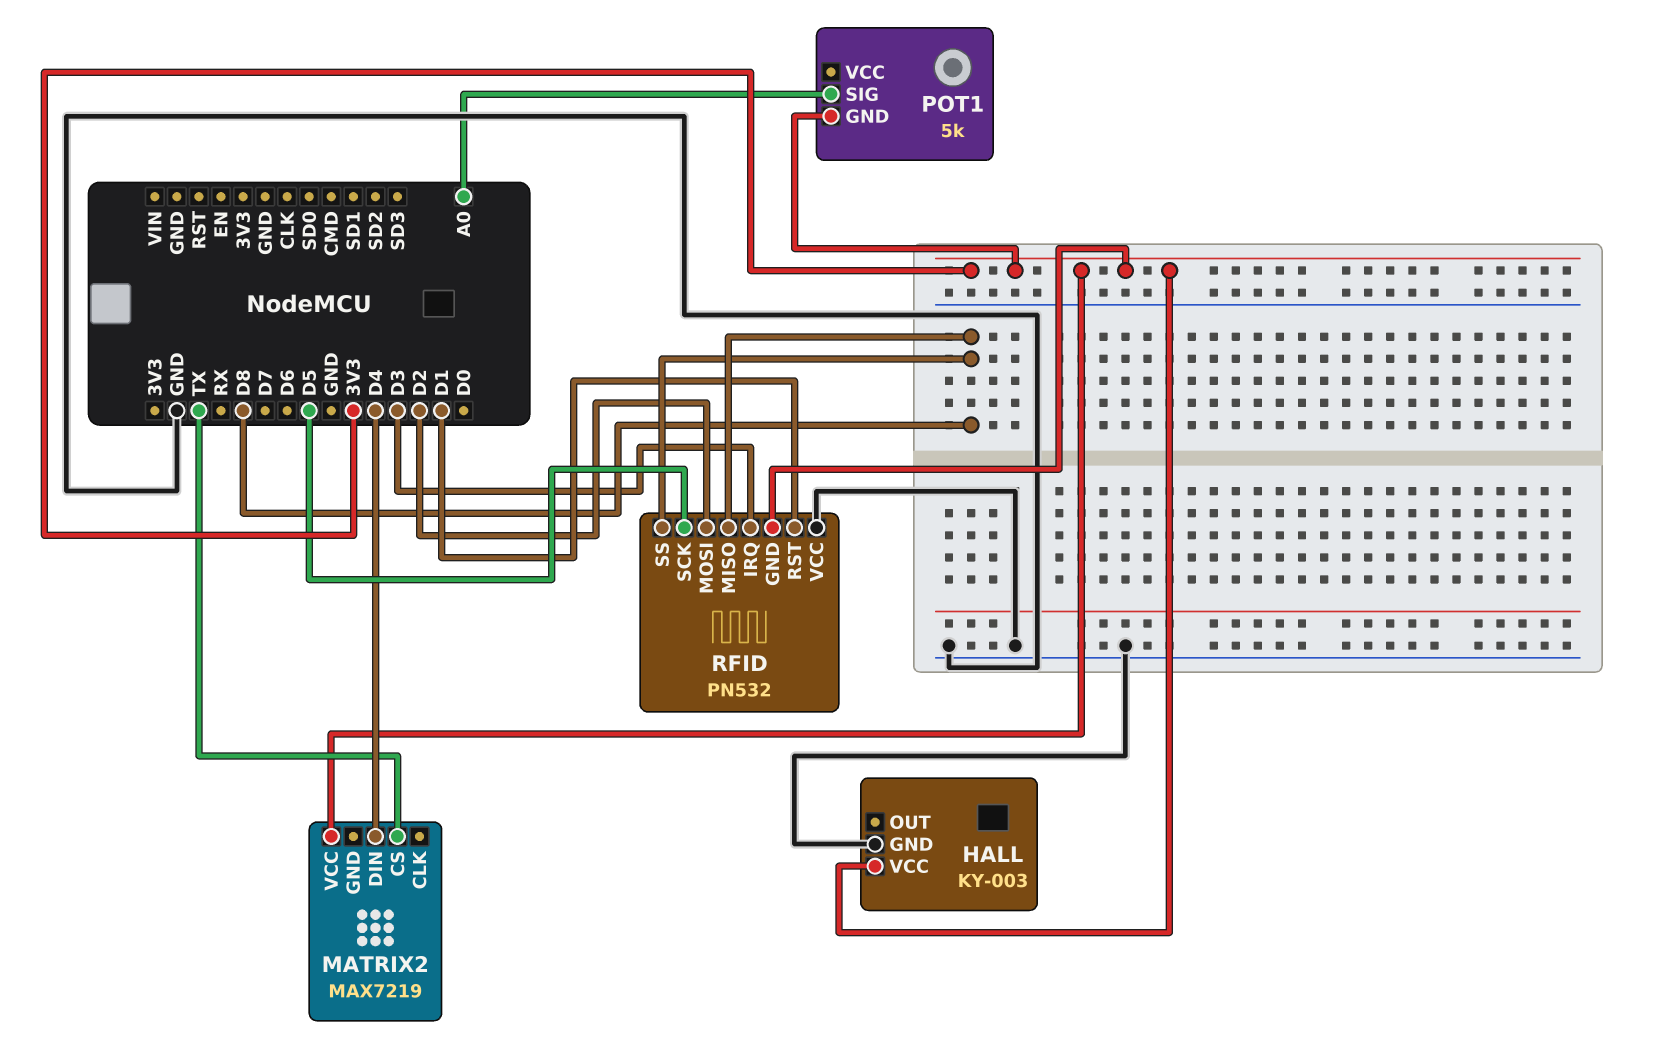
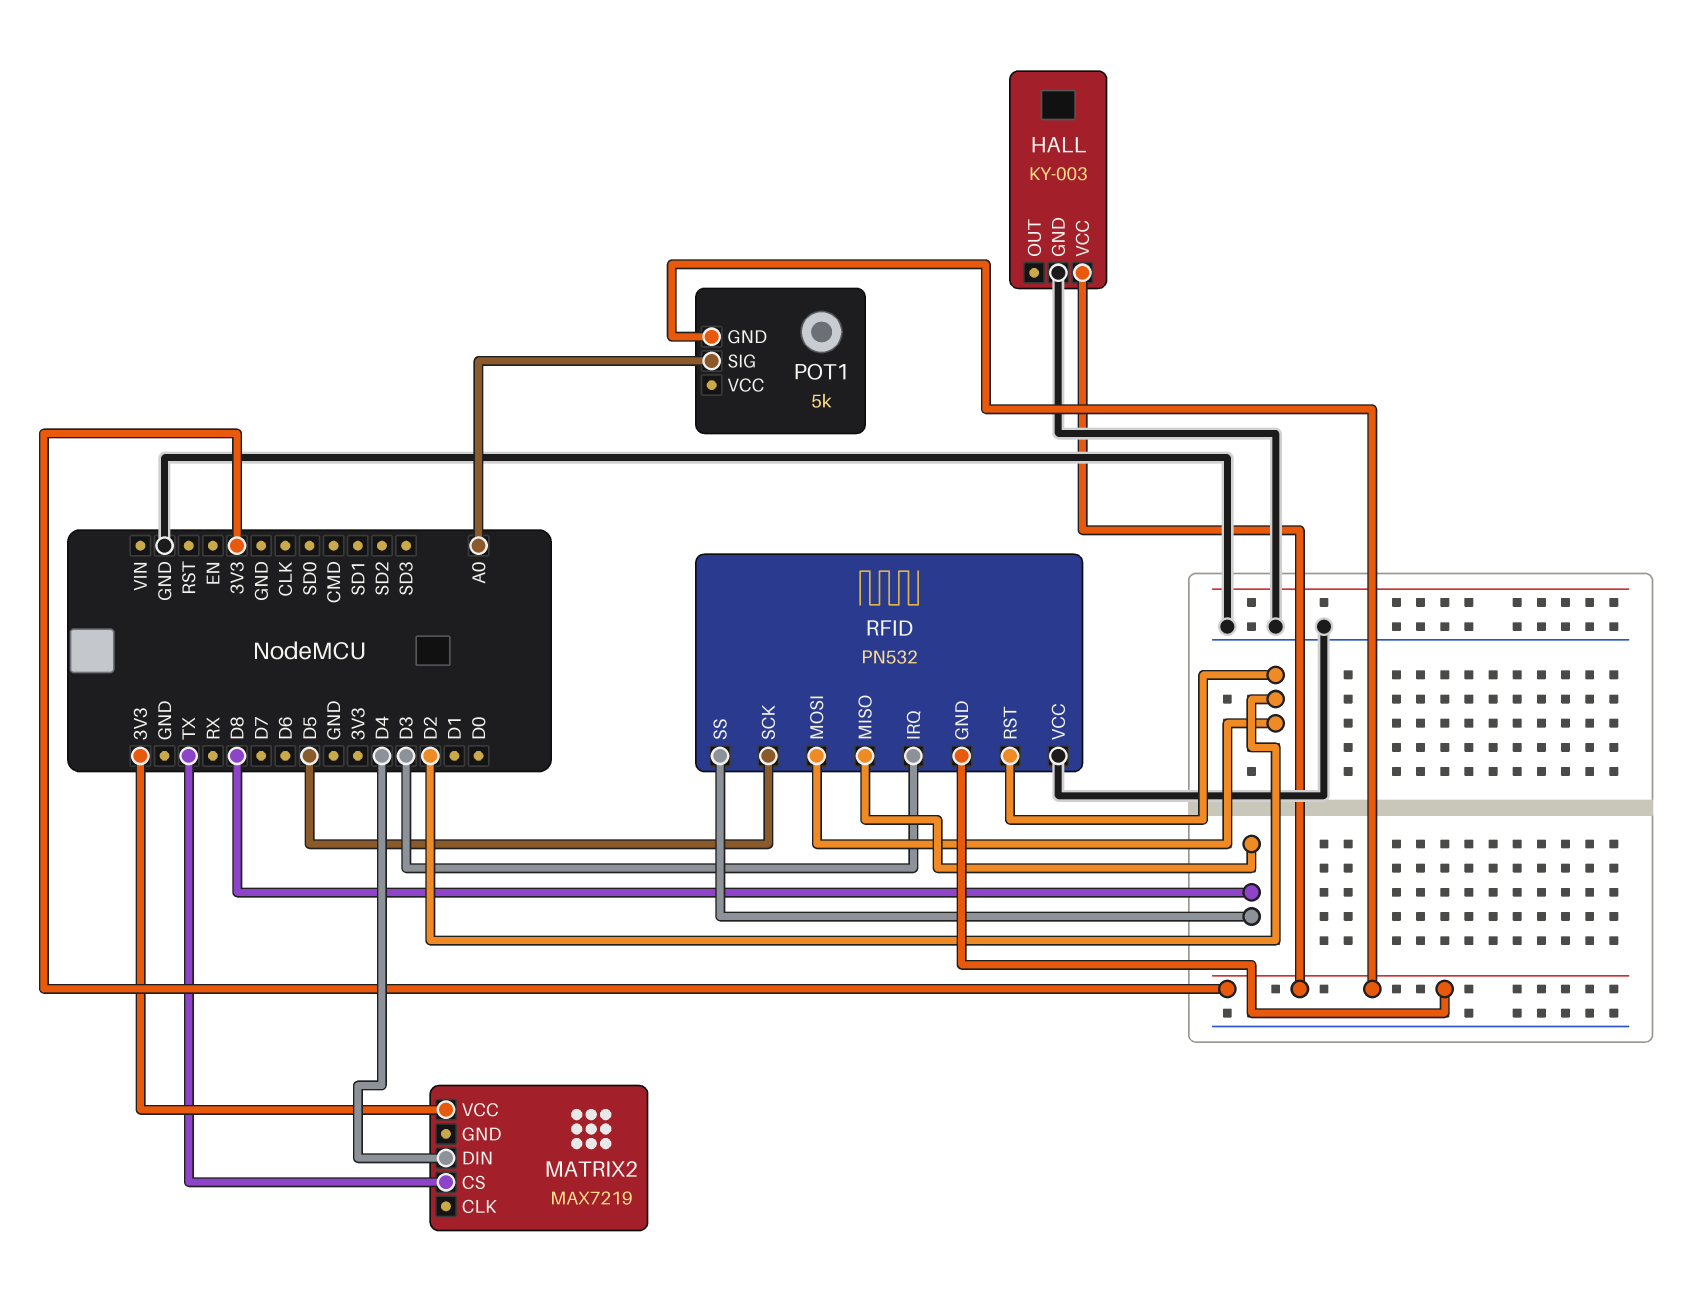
RFID pin RST: D1 -> D2

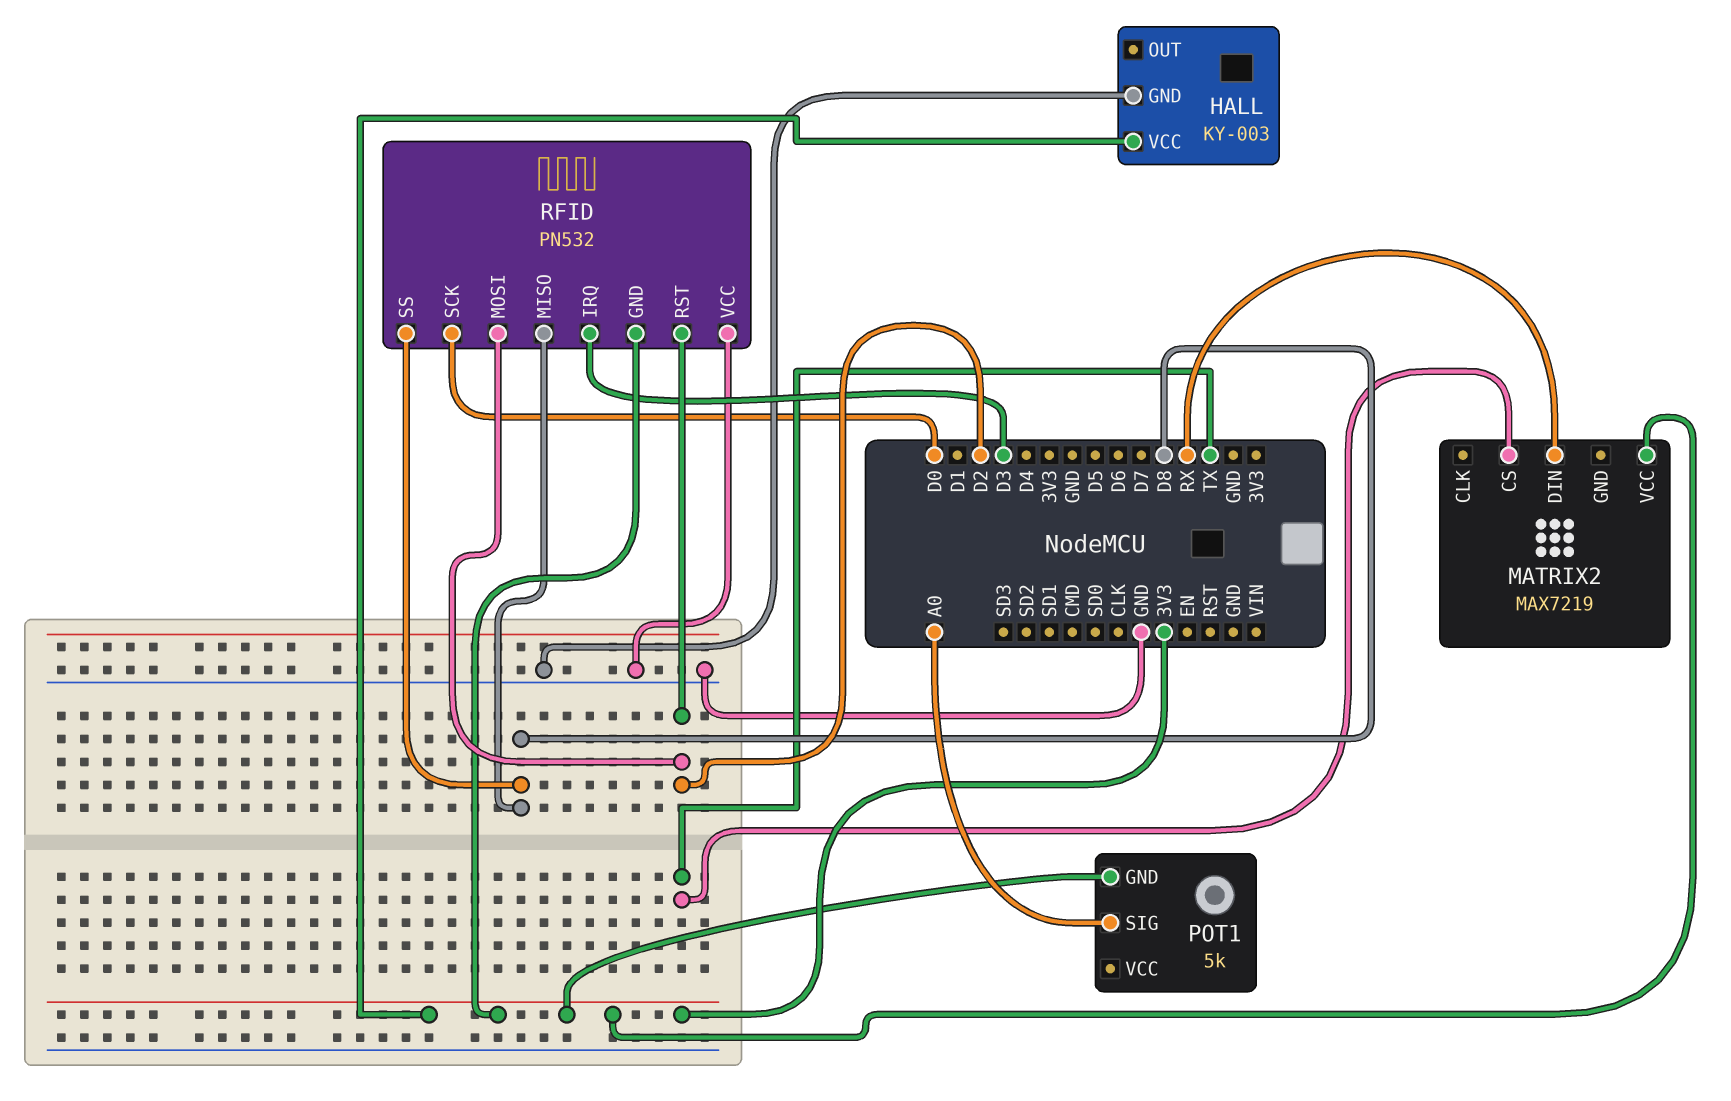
MATRIX2 pin DIN: D4 -> RX
RFID pin SCK: D5 -> D0

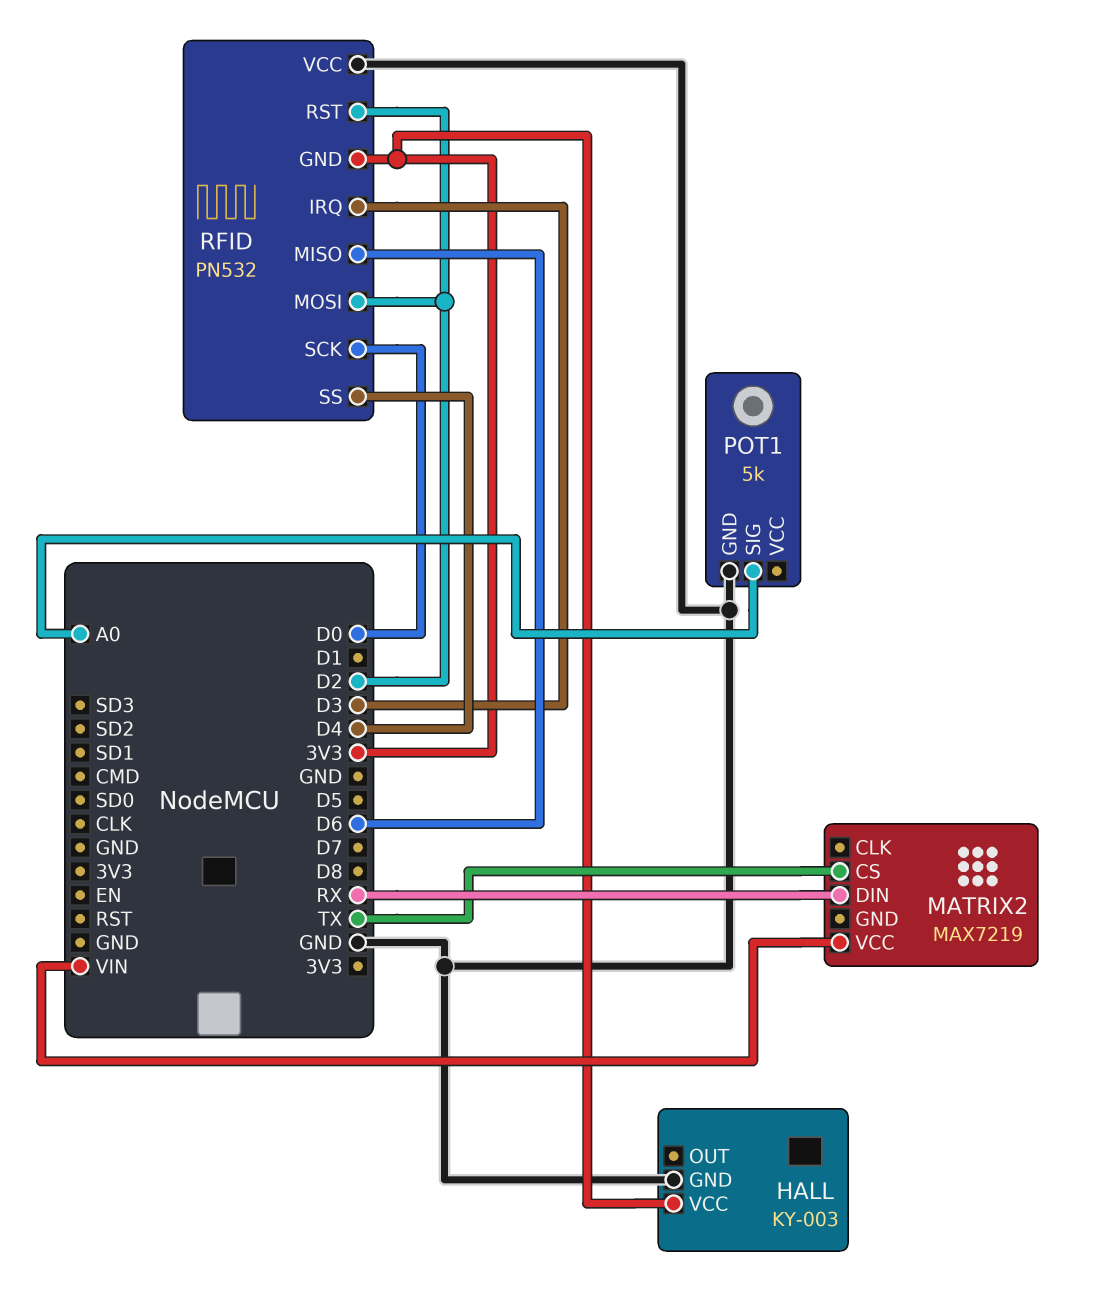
MATRIX2 pin VCC: 3V3 -> VIN
POT1 pin GND: 3V3 -> GND
RFID pin MISO: D8 -> D6
RFID pin SS: D8 -> D4

